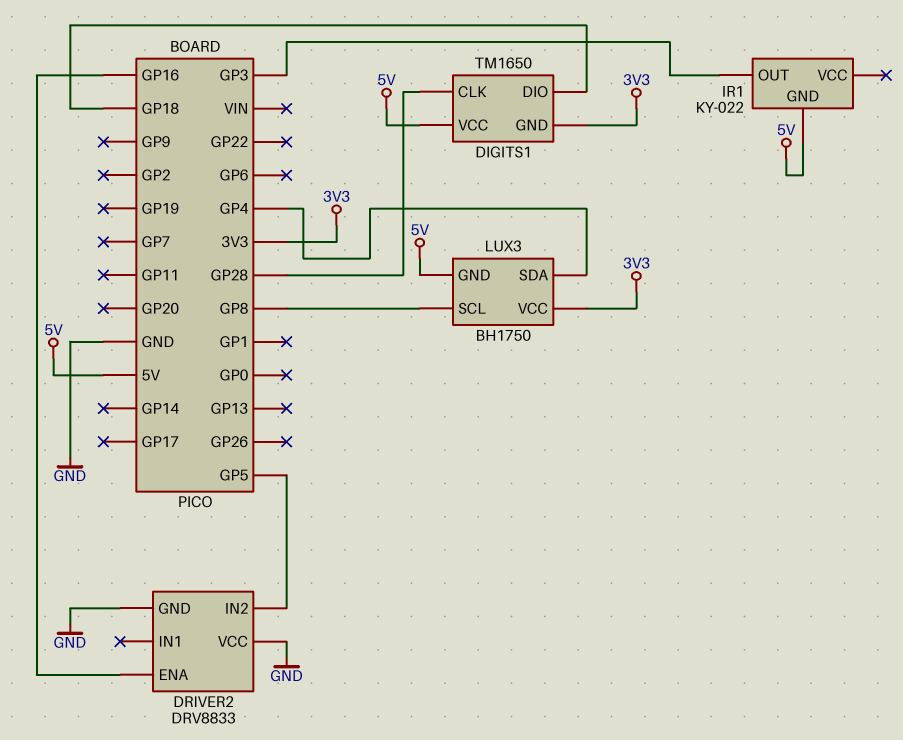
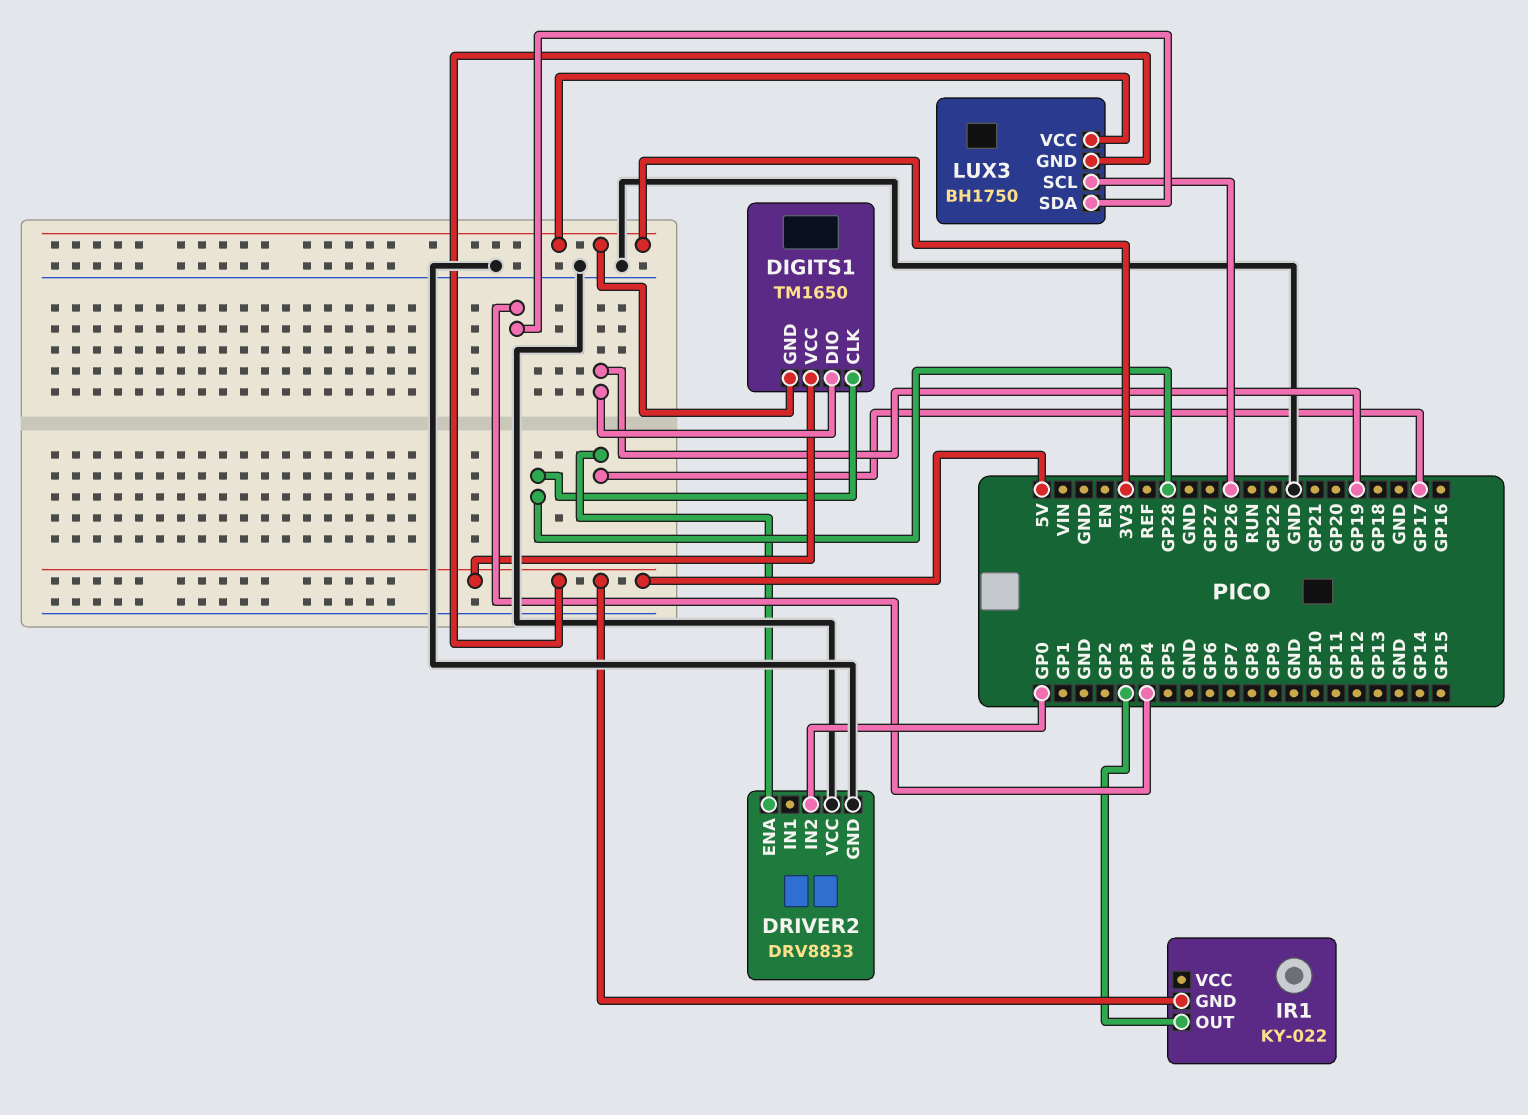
DIGITS1 pin DIO: GP18 -> GP19
DRIVER2 pin ENA: GP16 -> GP17
DRIVER2 pin IN2: GP5 -> GP0
LUX3 pin SCL: GP8 -> GP26

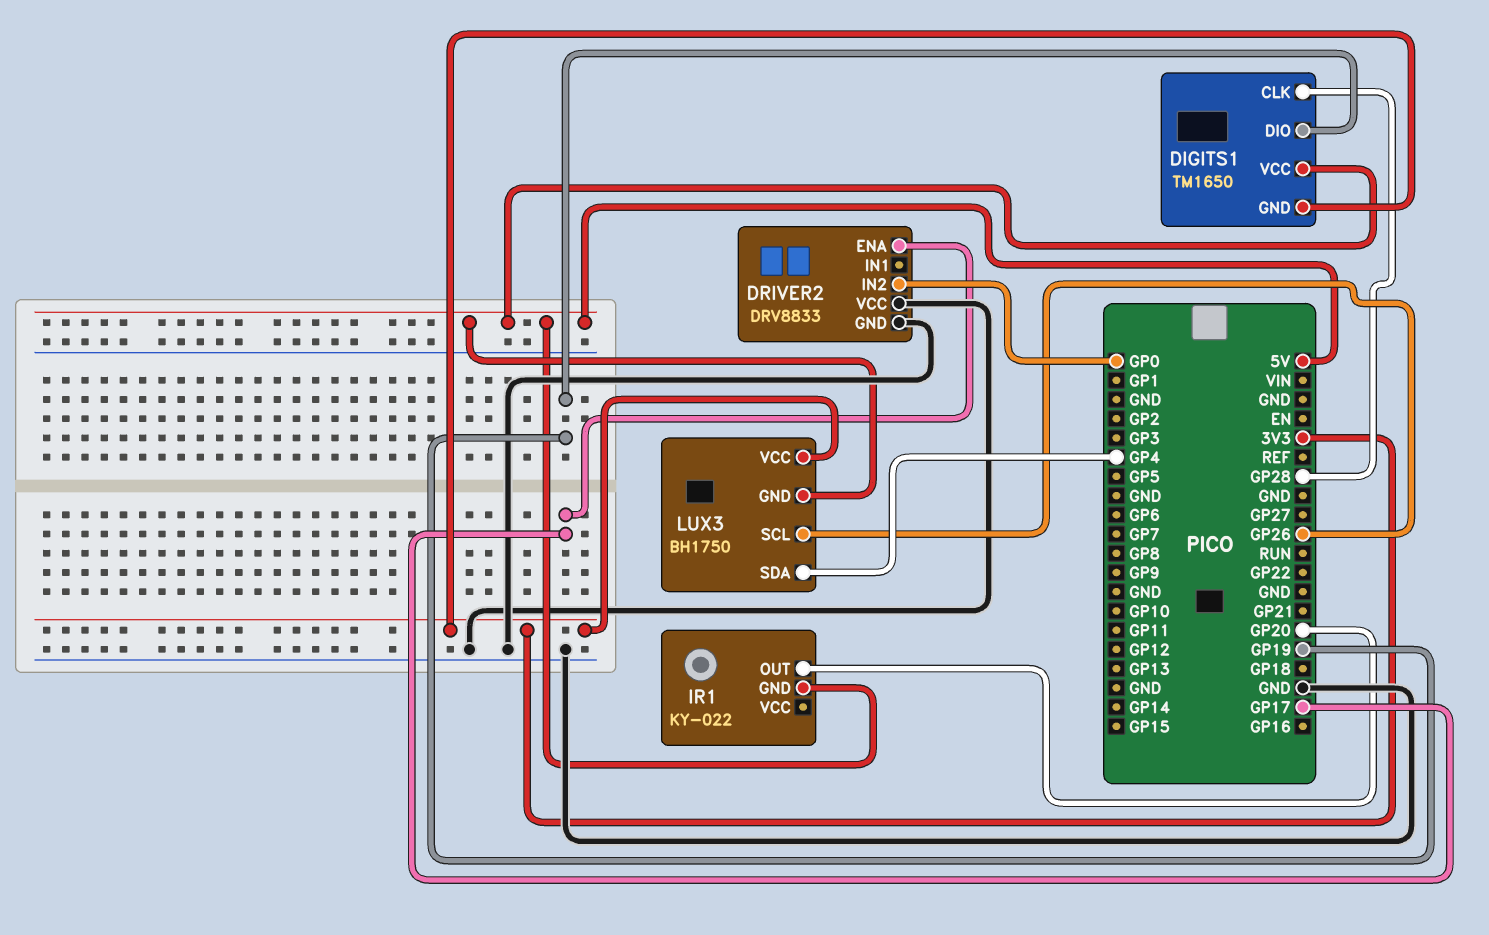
IR1 pin OUT: GP3 -> GP20

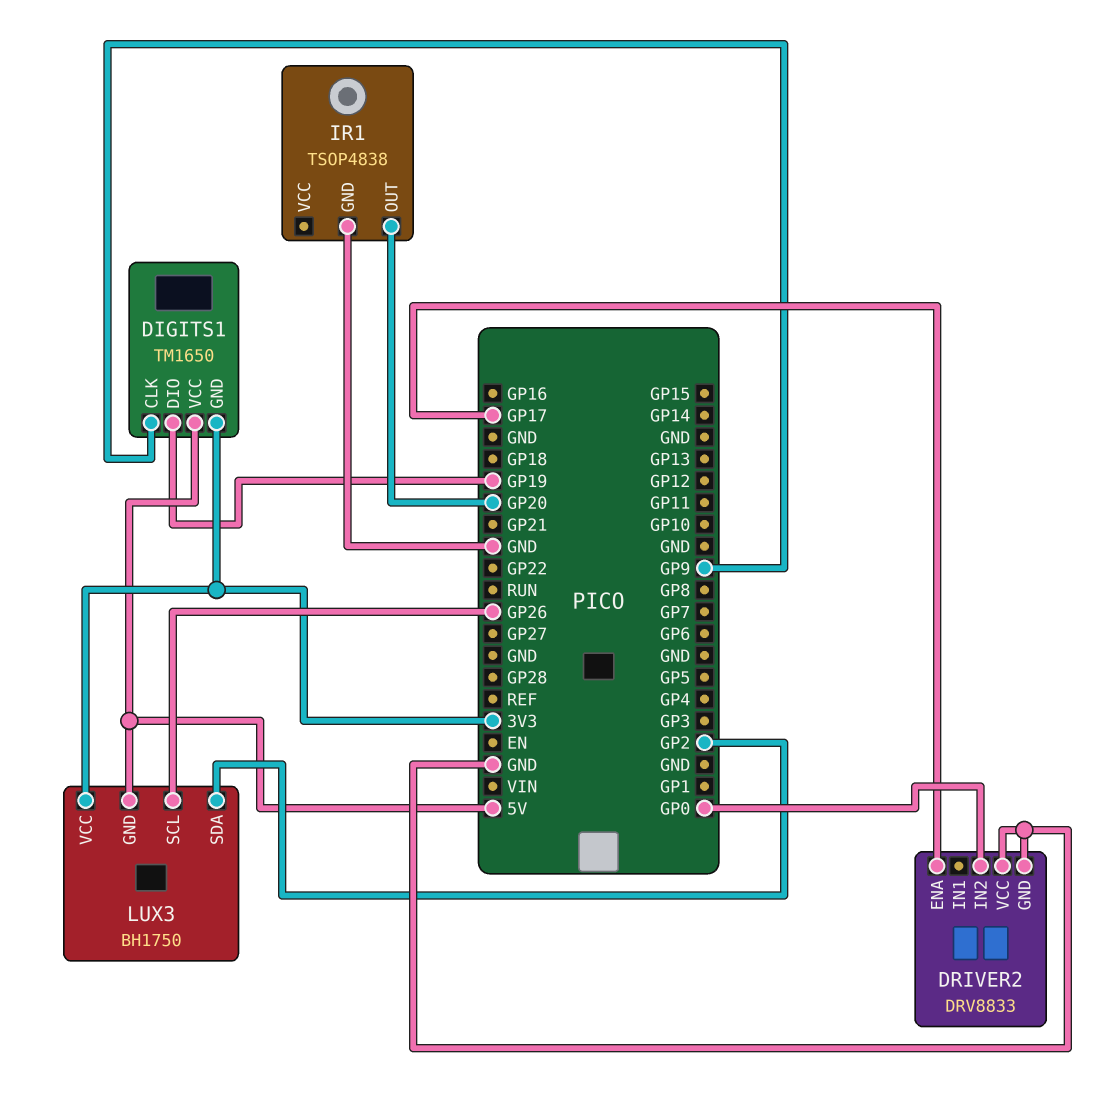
DIGITS1 pin CLK: GP28 -> GP9
IR1: KY-022 -> TSOP4838
IR1 pin GND: 5V -> GND
LUX3 pin SDA: GP4 -> GP2

